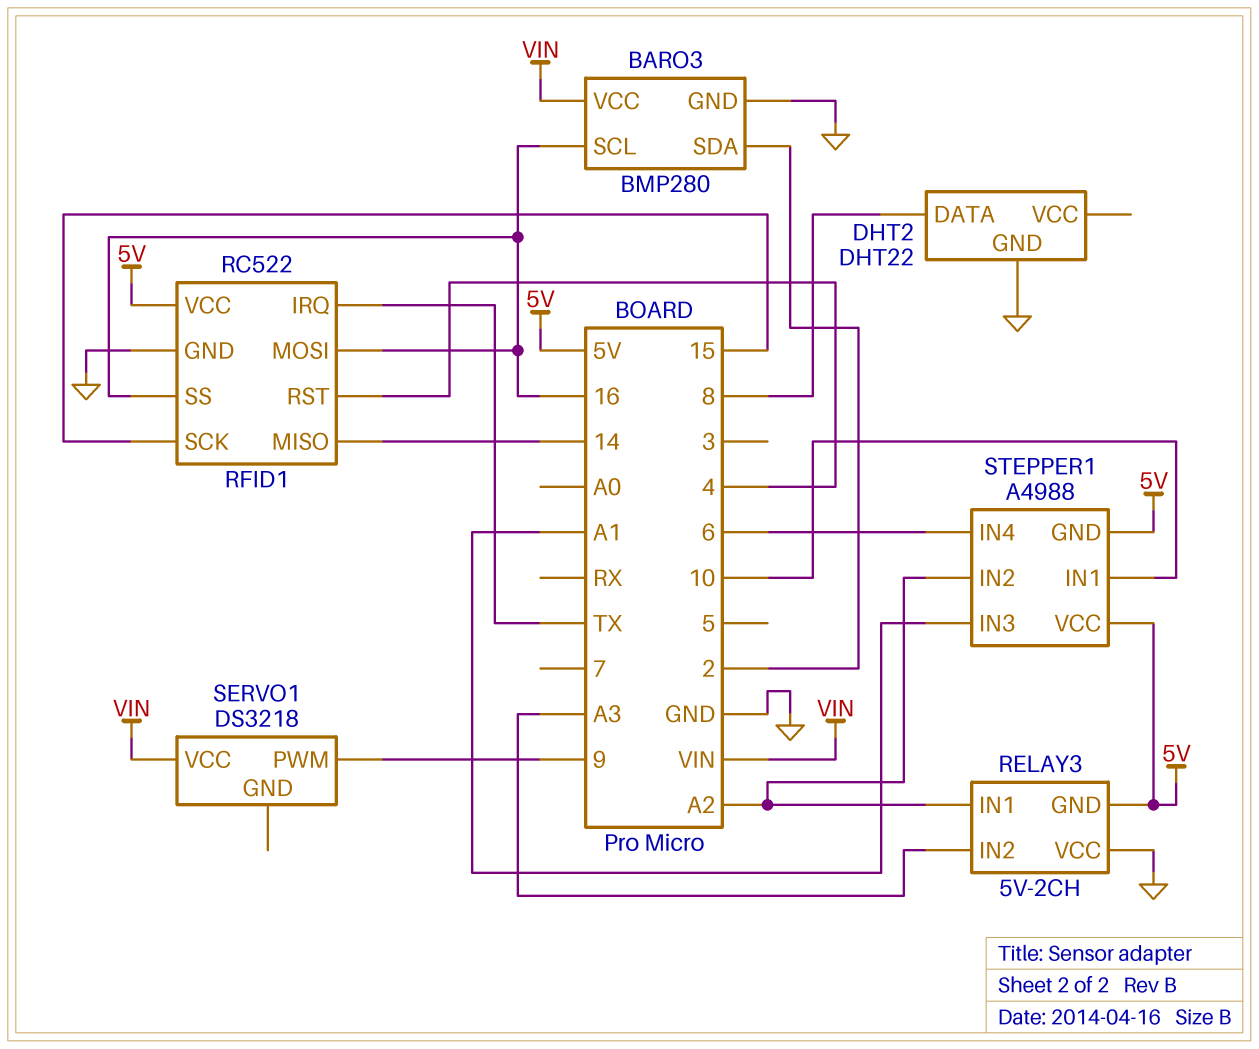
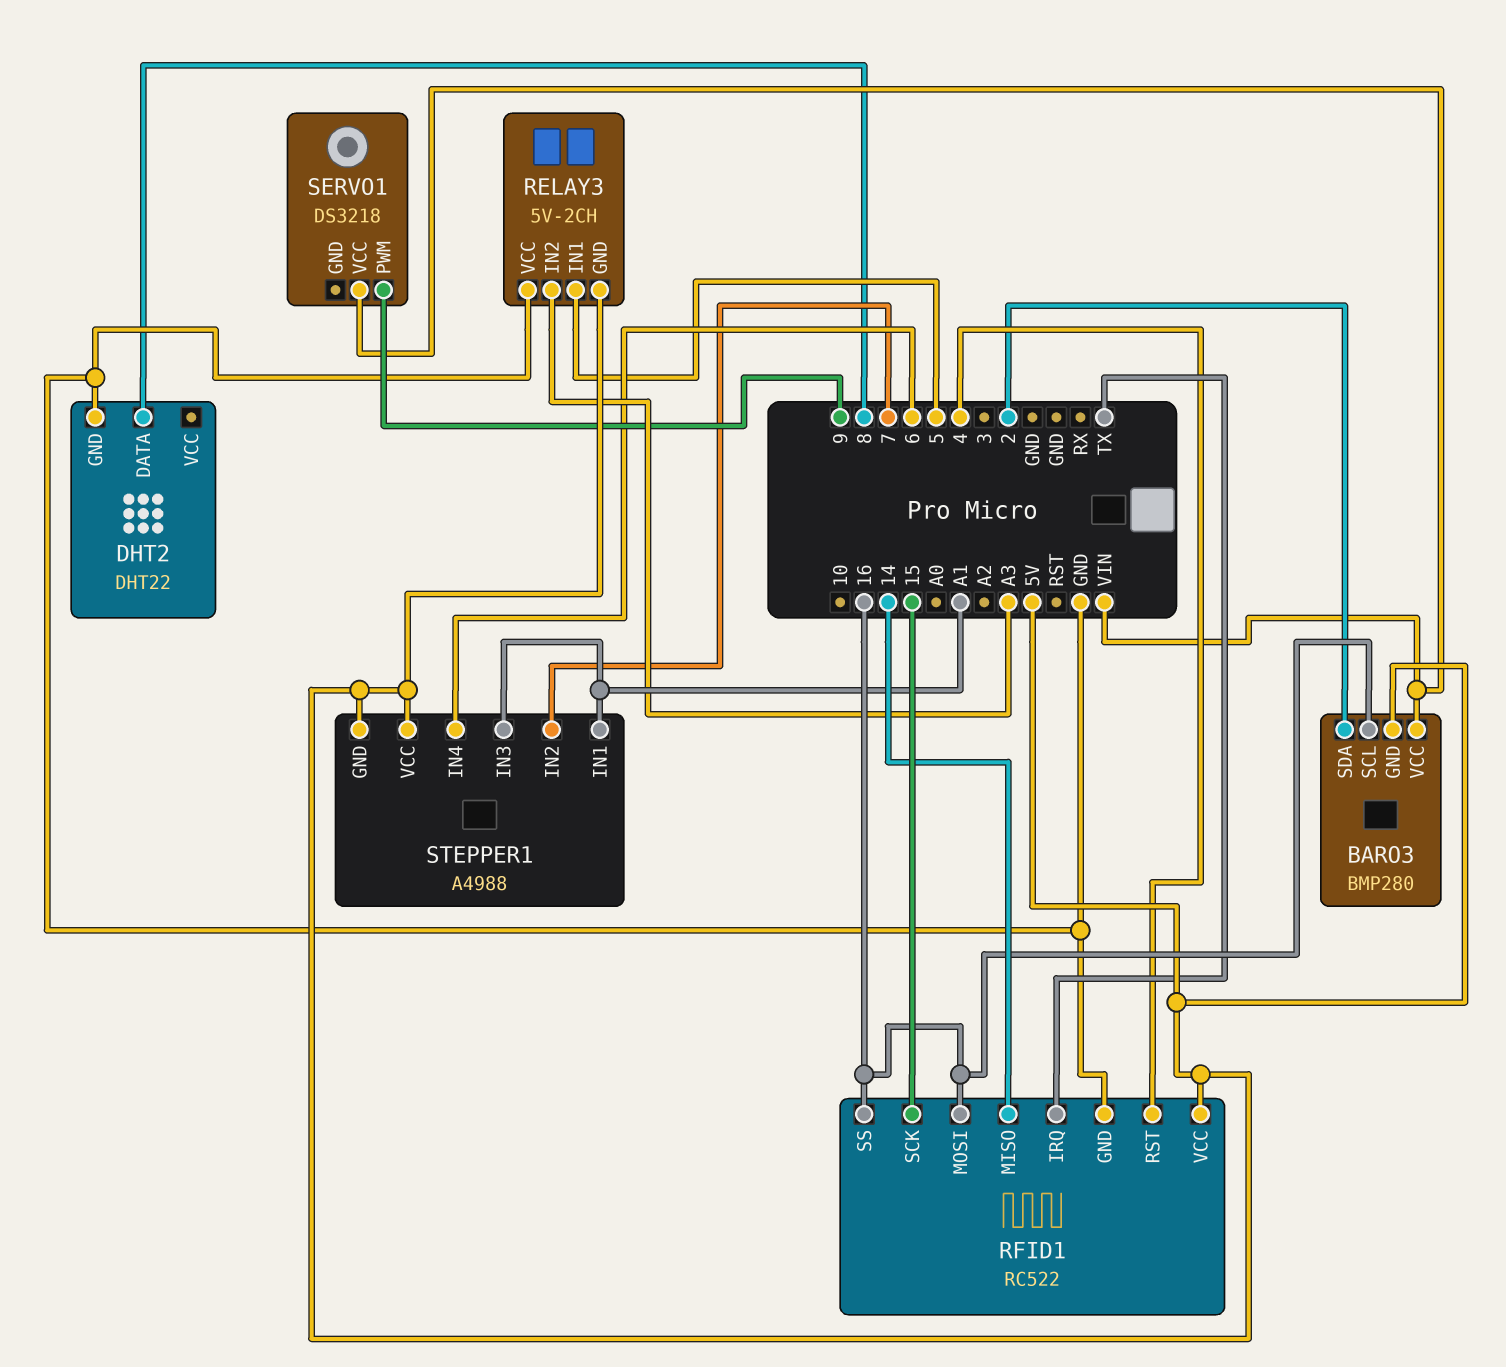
BARO3 pin GND: GND -> 5V
RELAY3 pin IN1: A2 -> 5
STEPPER1 pin IN1: 10 -> A1
STEPPER1 pin IN2: A2 -> 7

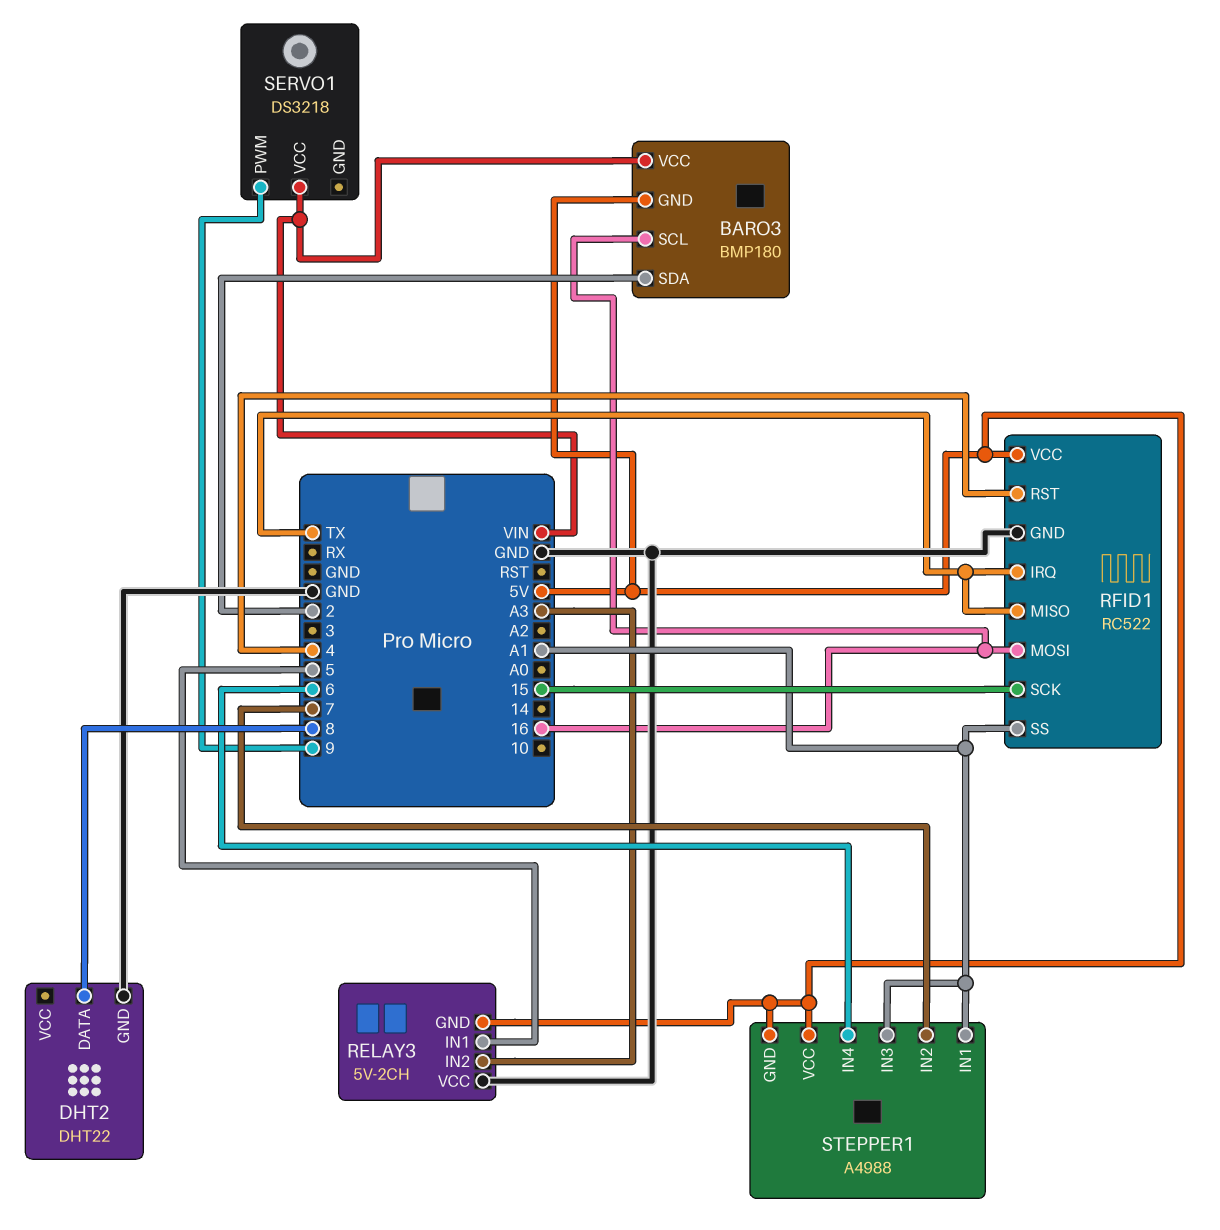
BARO3: BMP280 -> BMP180
RFID1 pin MISO: 14 -> TX
RFID1 pin SS: 16 -> A1

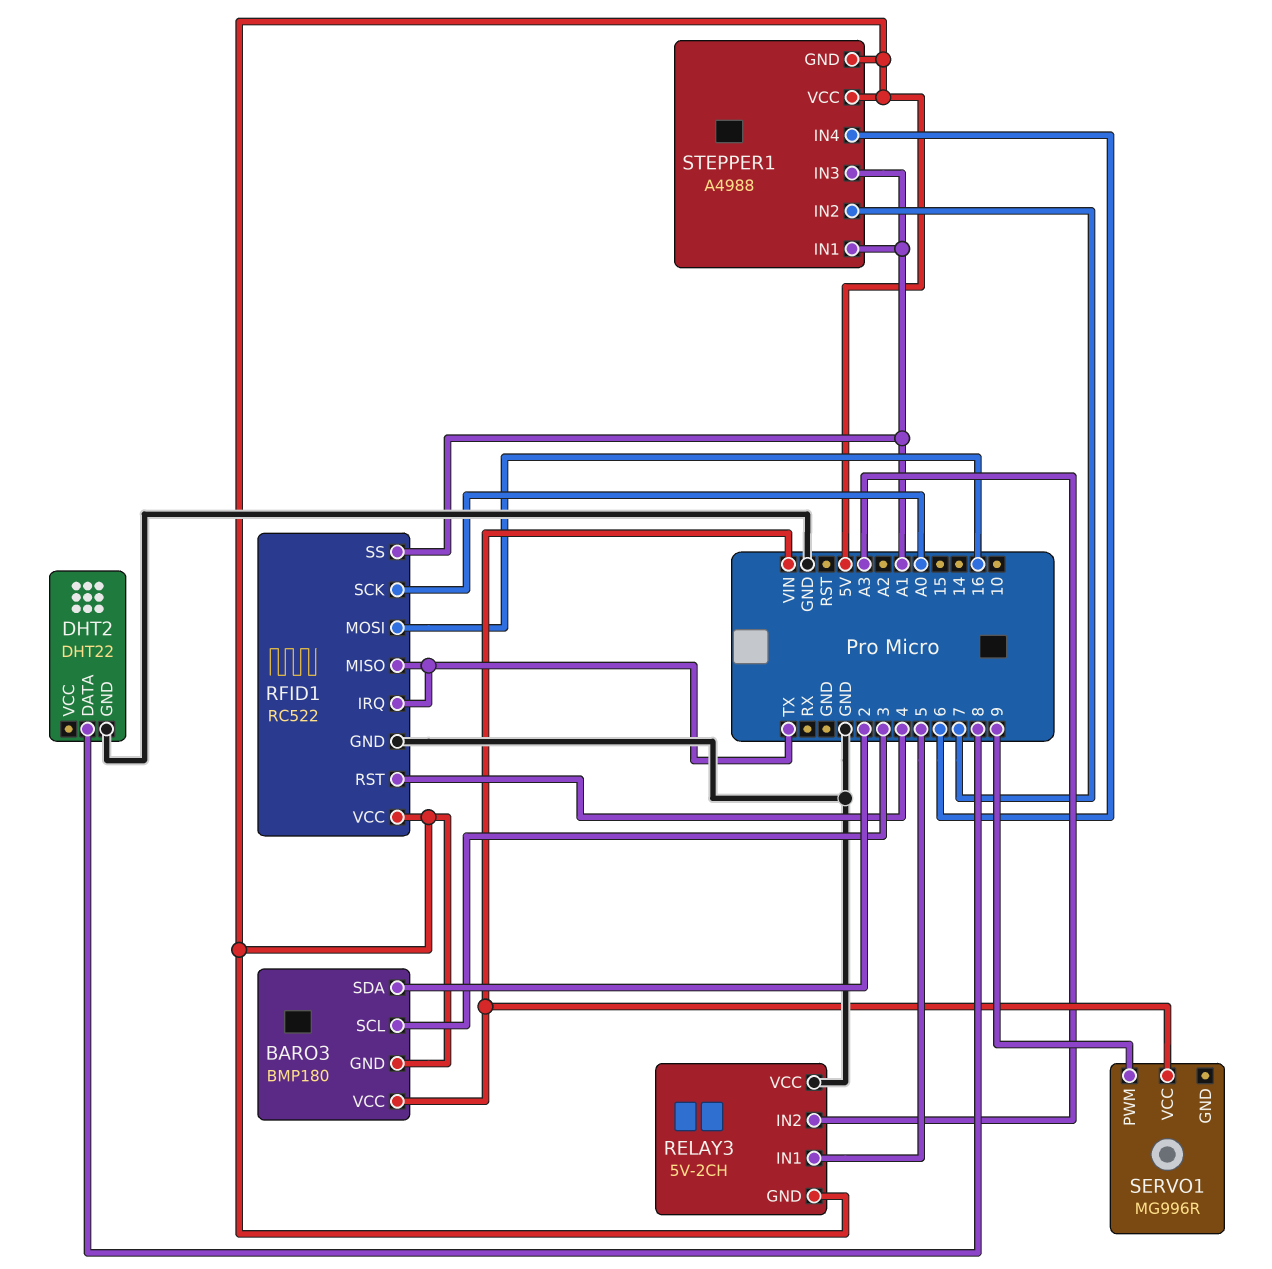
BARO3 pin SCL: 16 -> 3
RFID1 pin SCK: 15 -> A0
SERVO1: DS3218 -> MG996R

